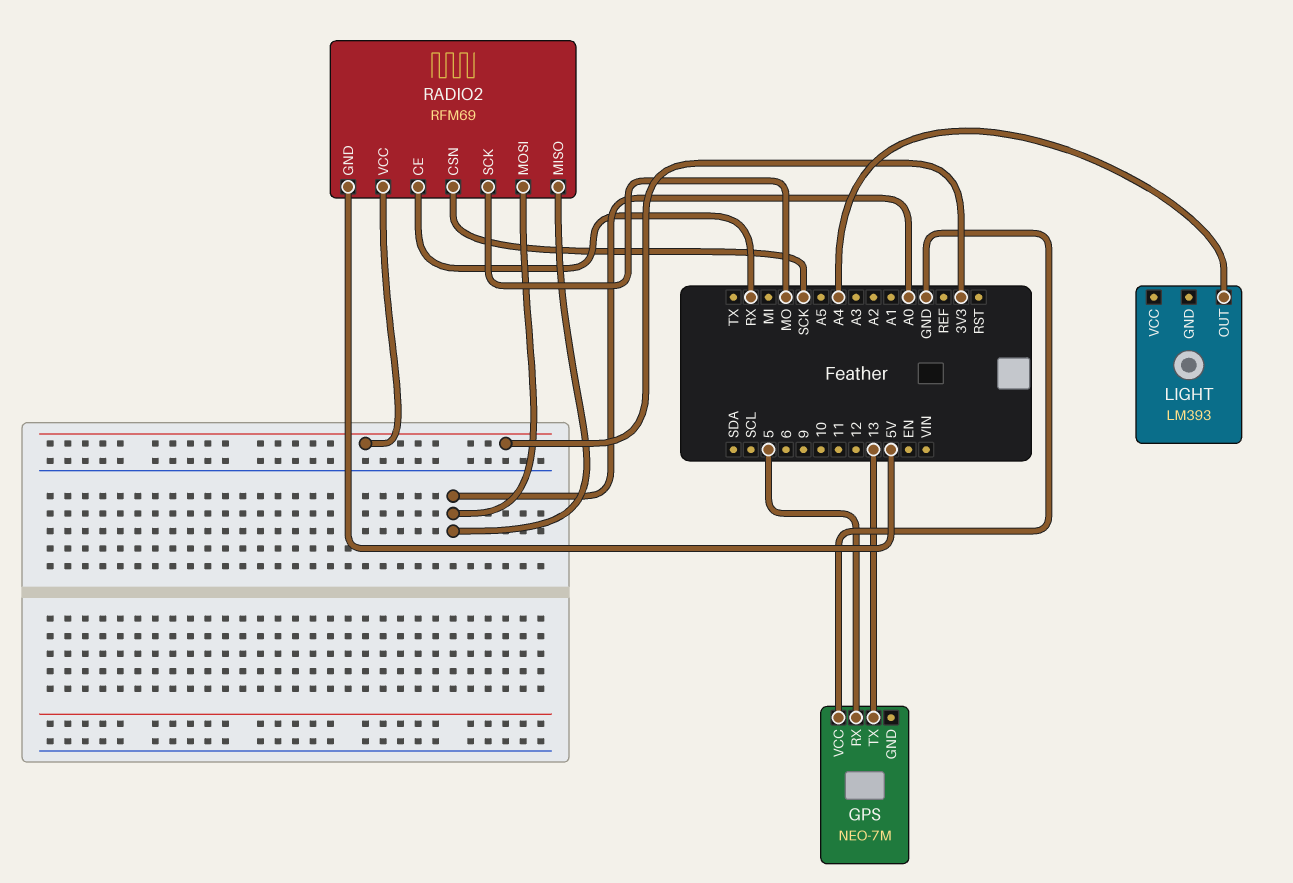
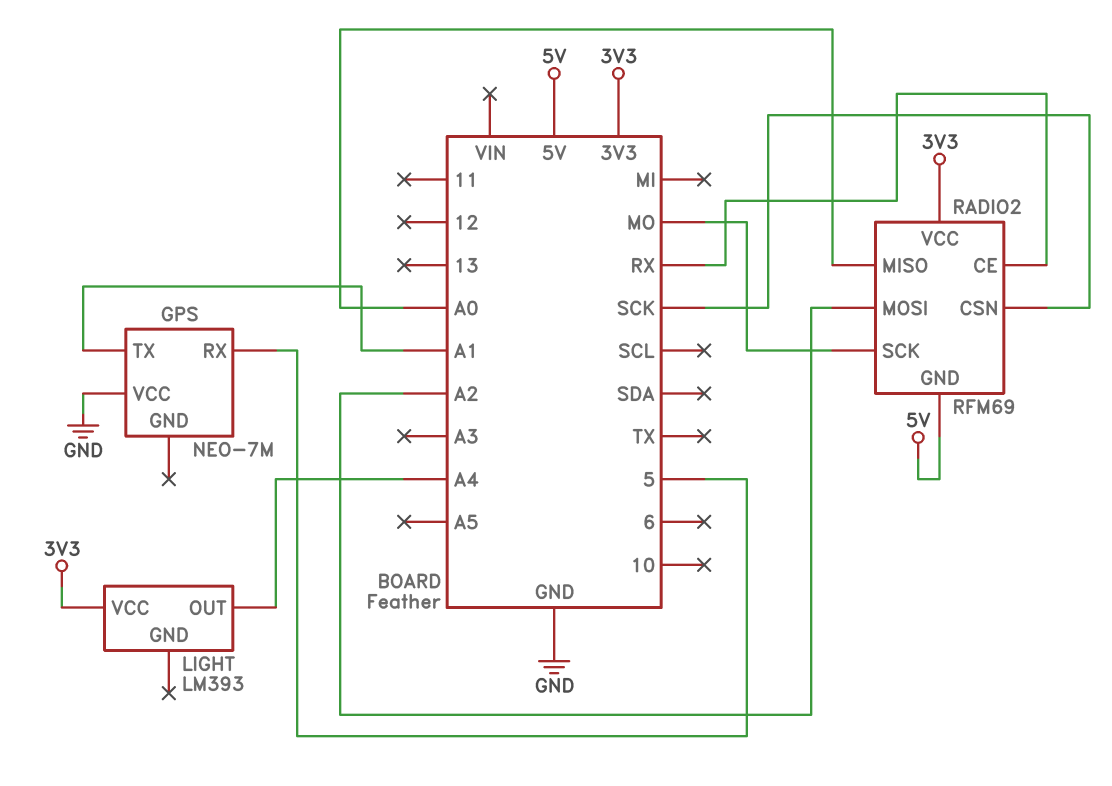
GPS pin TX: 13 -> A1
LIGHT pin VCC: none -> 3V3
RADIO2 pin MOSI: A0 -> A2

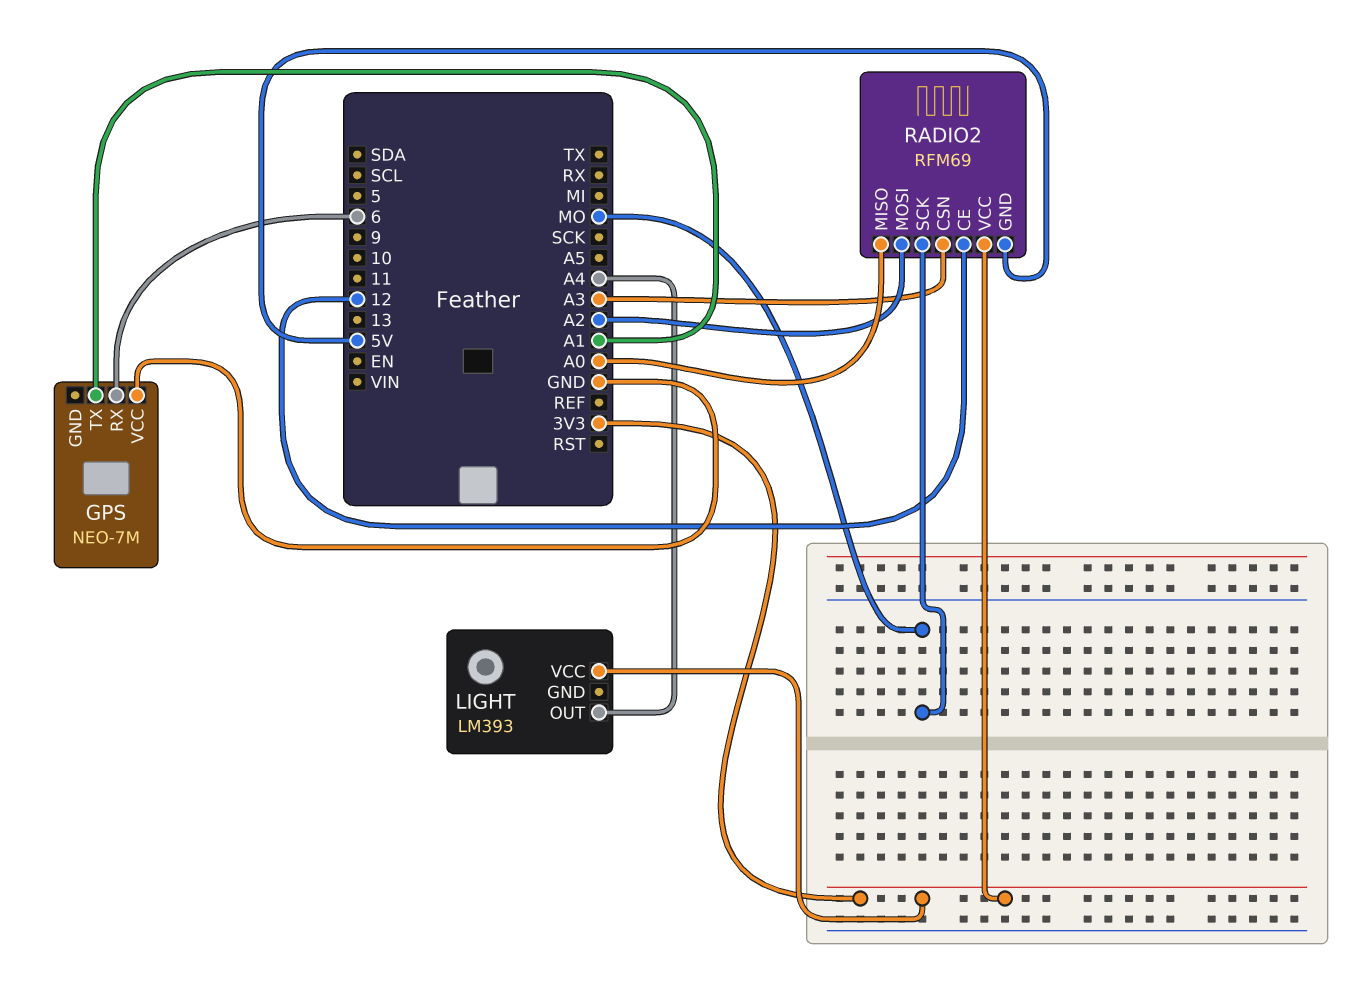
GPS pin RX: 5 -> 6
RADIO2 pin CE: RX -> 12
RADIO2 pin CSN: SCK -> A3

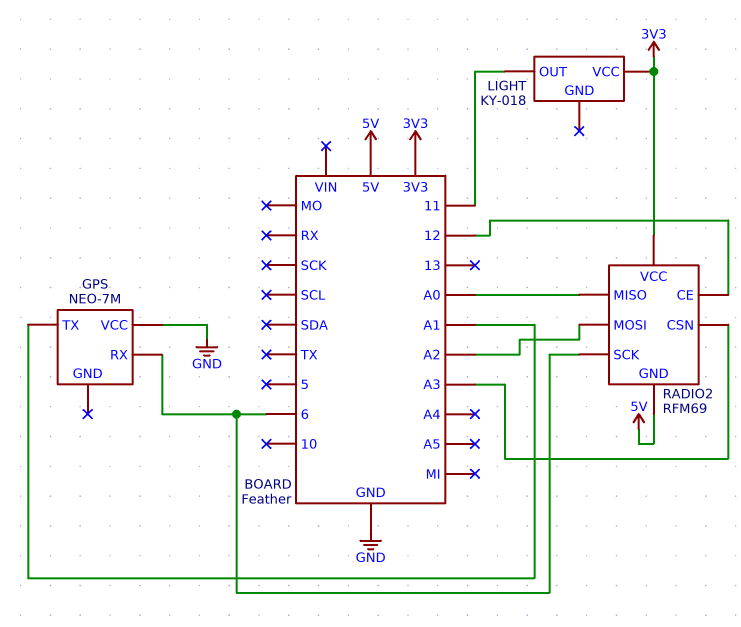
LIGHT: LM393 -> KY-018
LIGHT pin OUT: A4 -> 11
RADIO2 pin SCK: MO -> 6

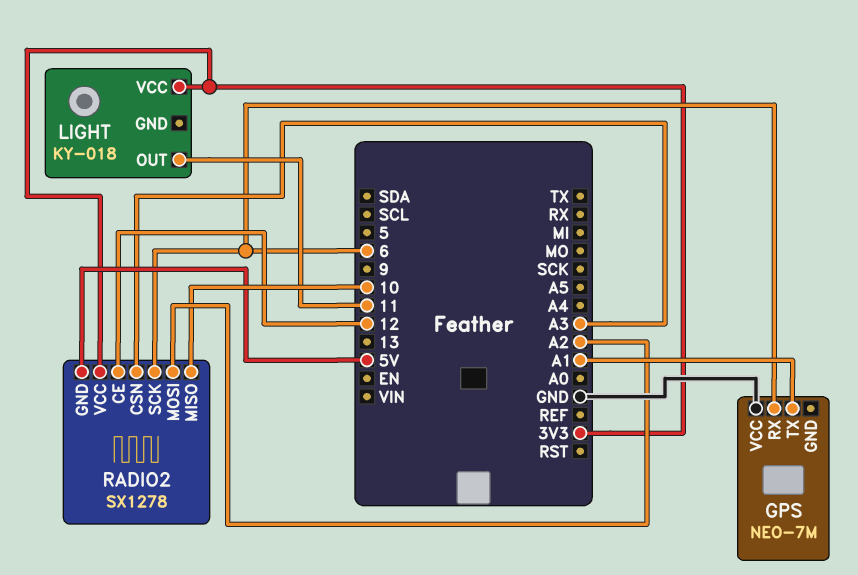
RADIO2: RFM69 -> SX1278
RADIO2 pin MISO: A0 -> 10

